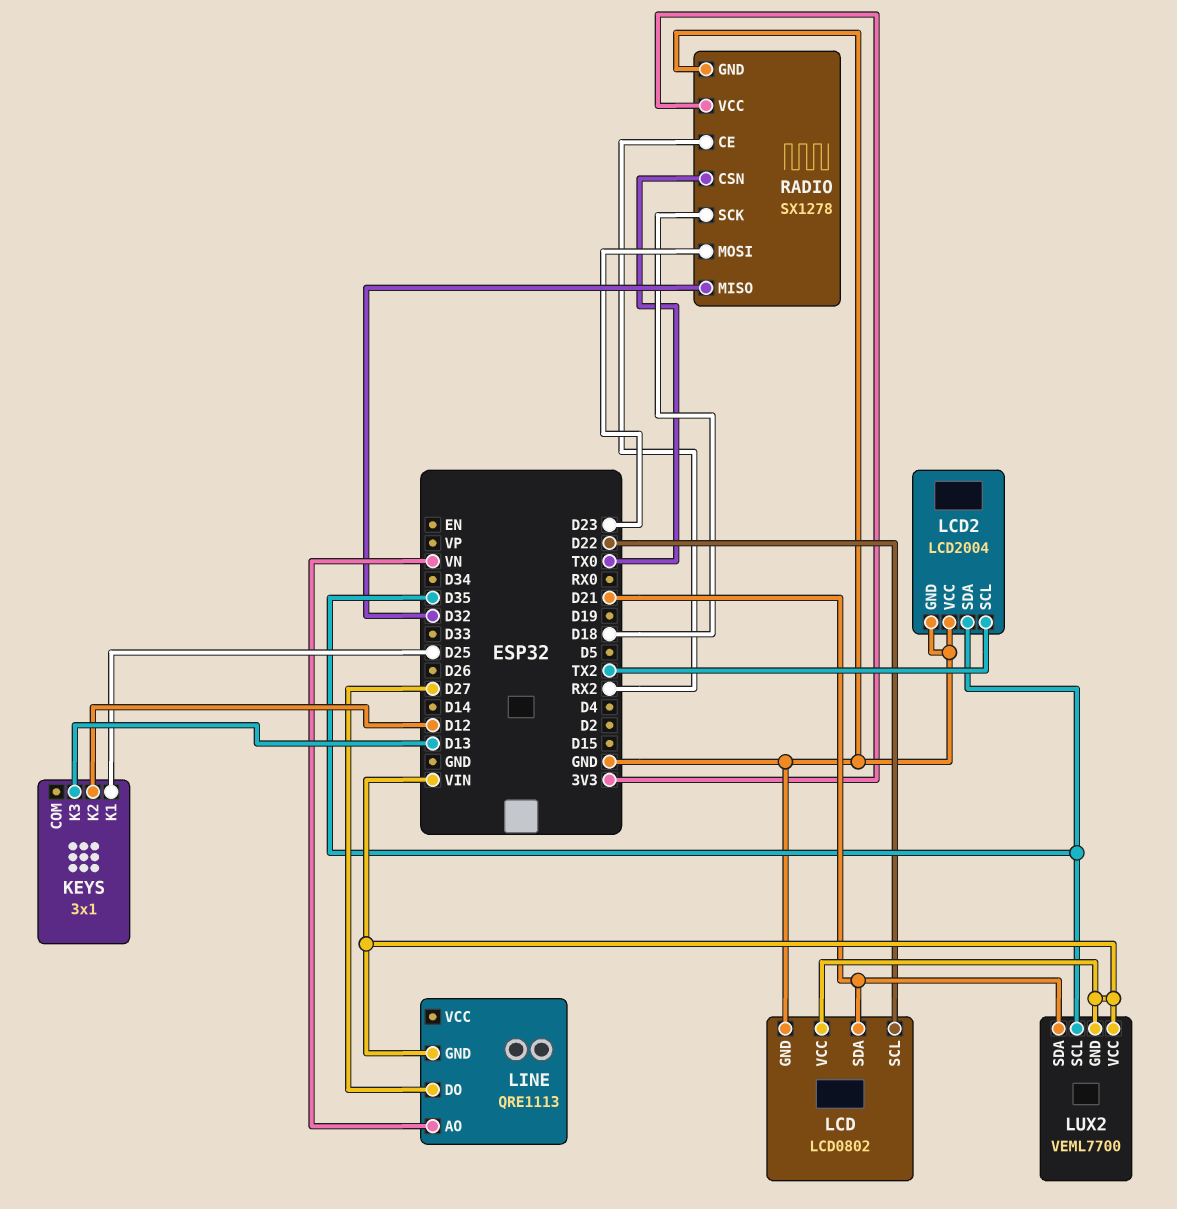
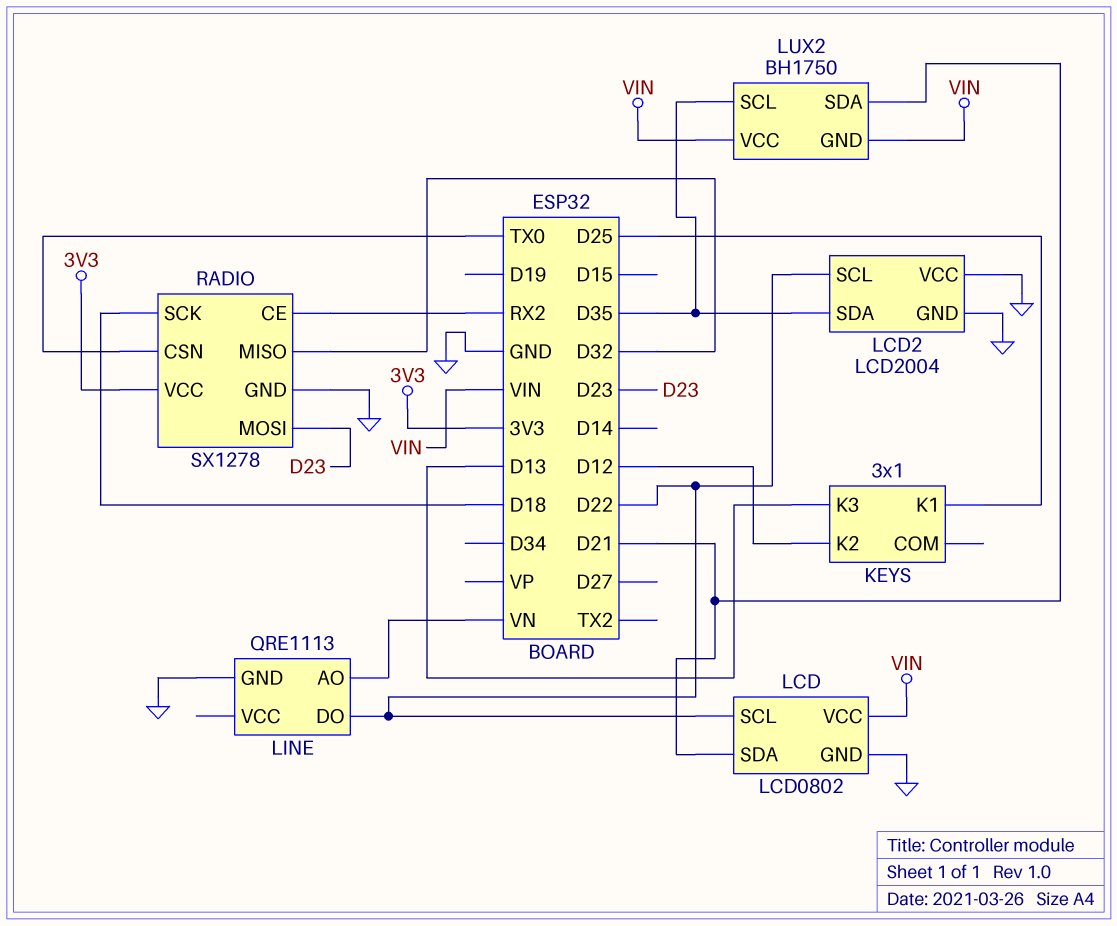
LCD2 pin SCL: TX2 -> D22
LINE pin DO: D27 -> D22
LINE pin GND: VIN -> GND
LUX2: VEML7700 -> BH1750

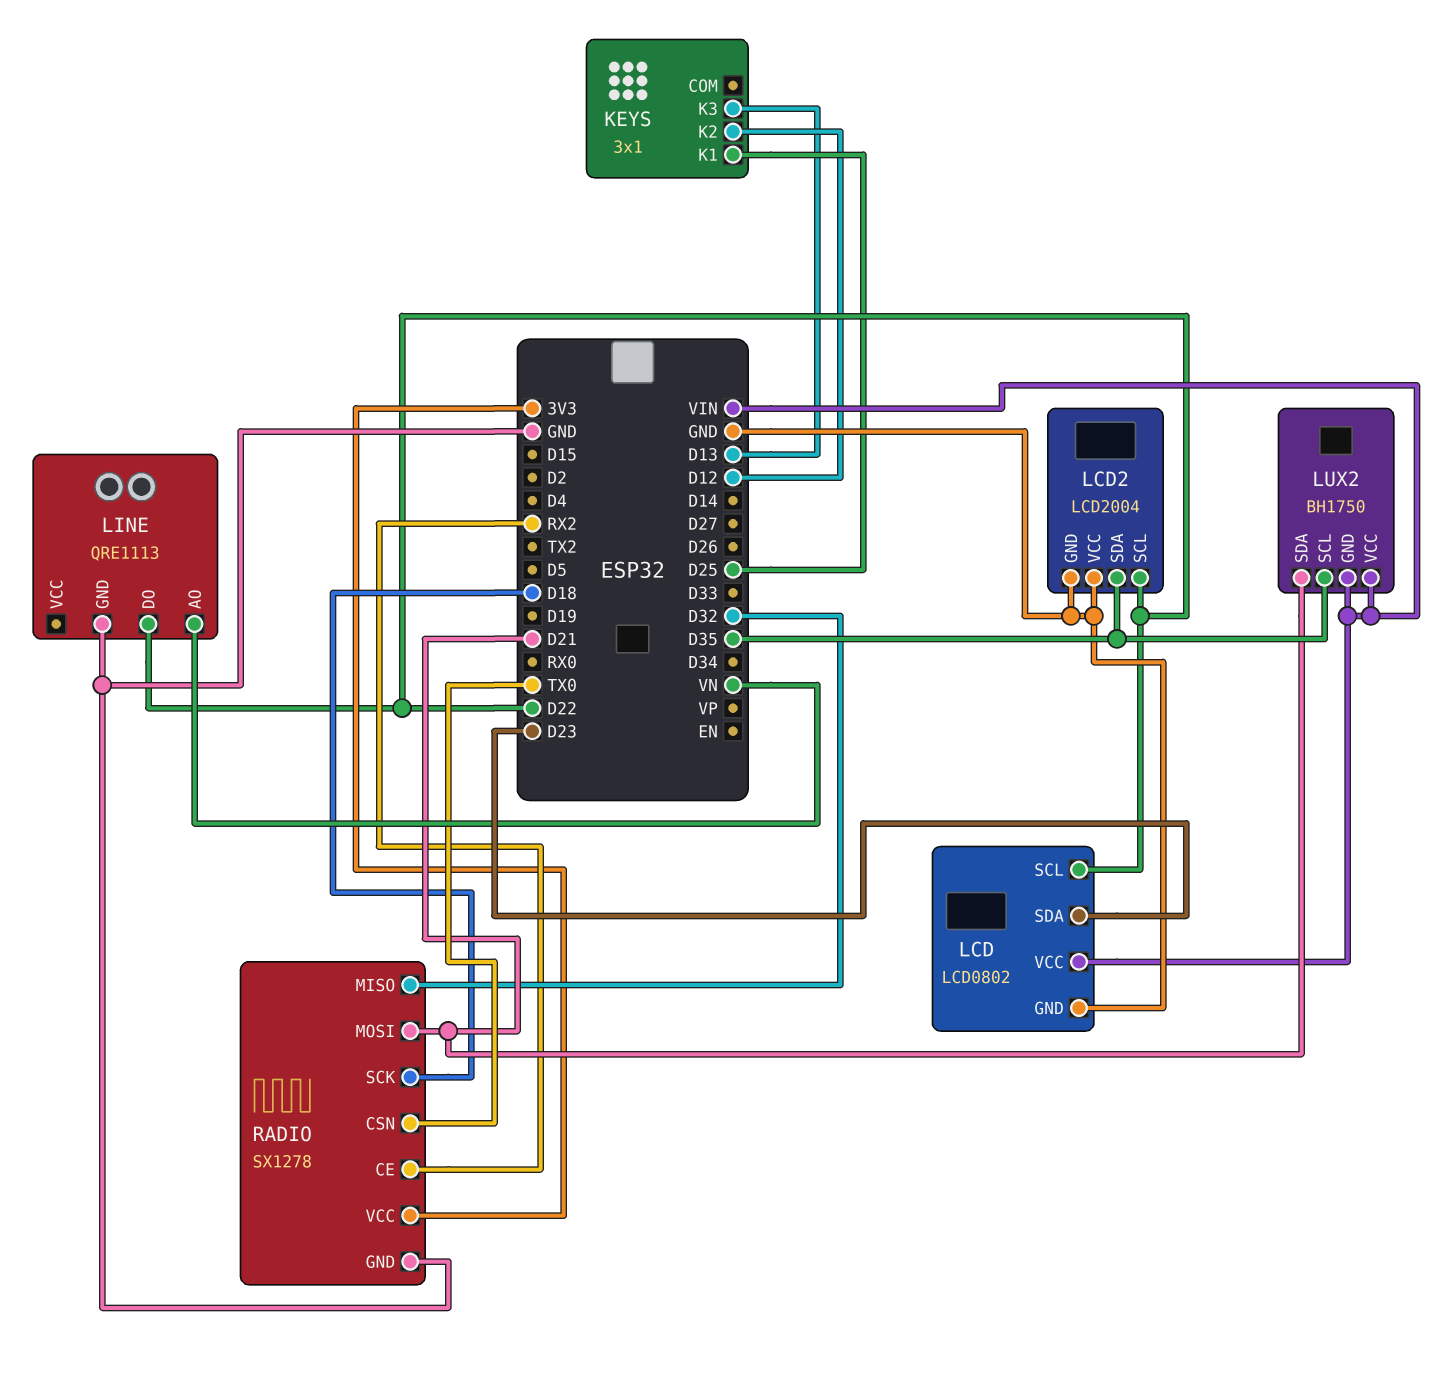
LCD pin SDA: D21 -> D23
RADIO pin MOSI: D23 -> D21

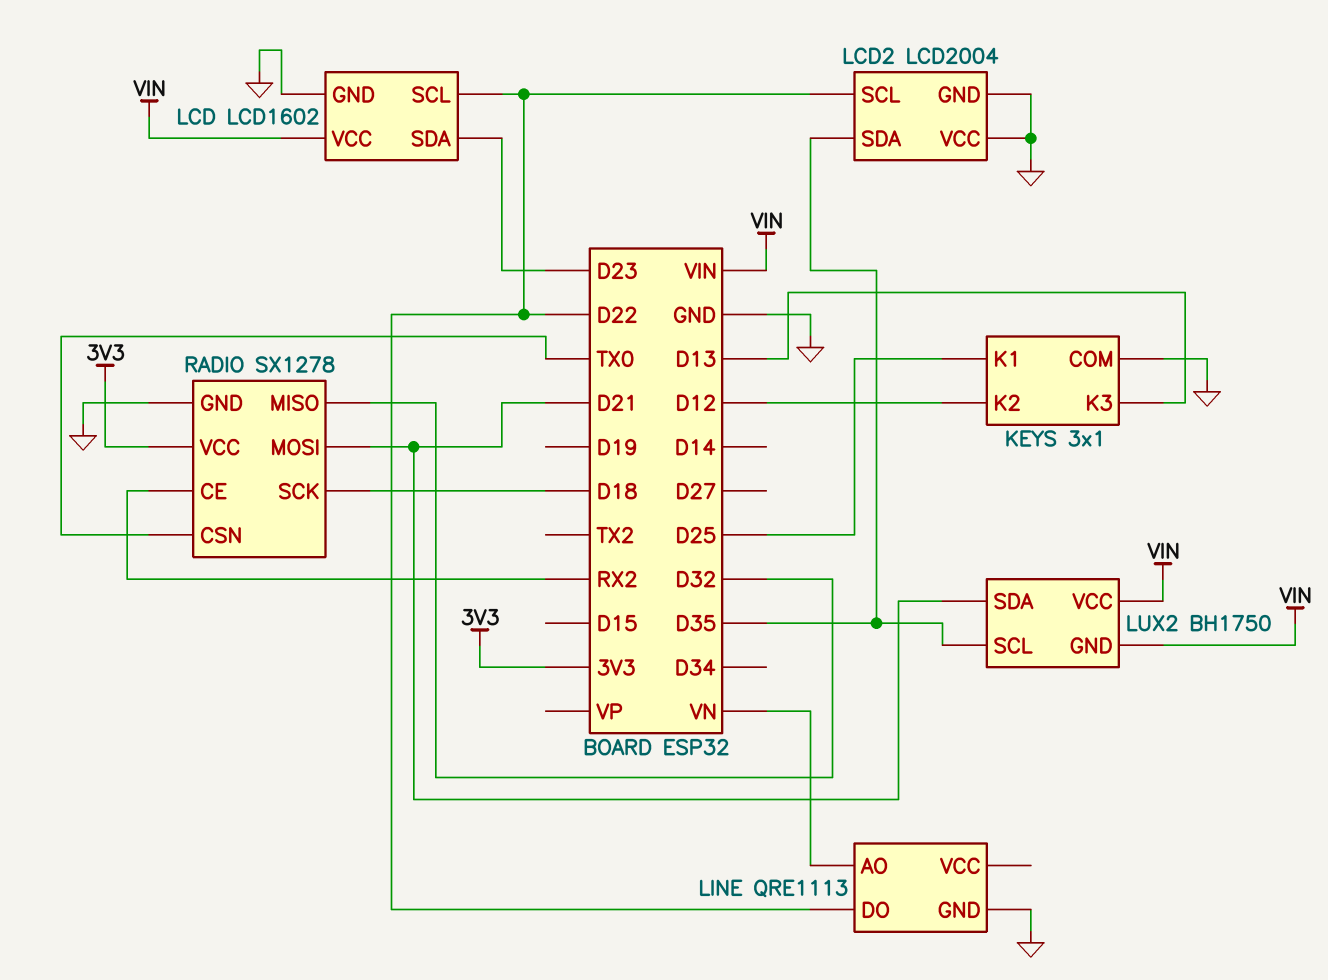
KEYS pin COM: none -> GND
LCD: LCD0802 -> LCD1602

